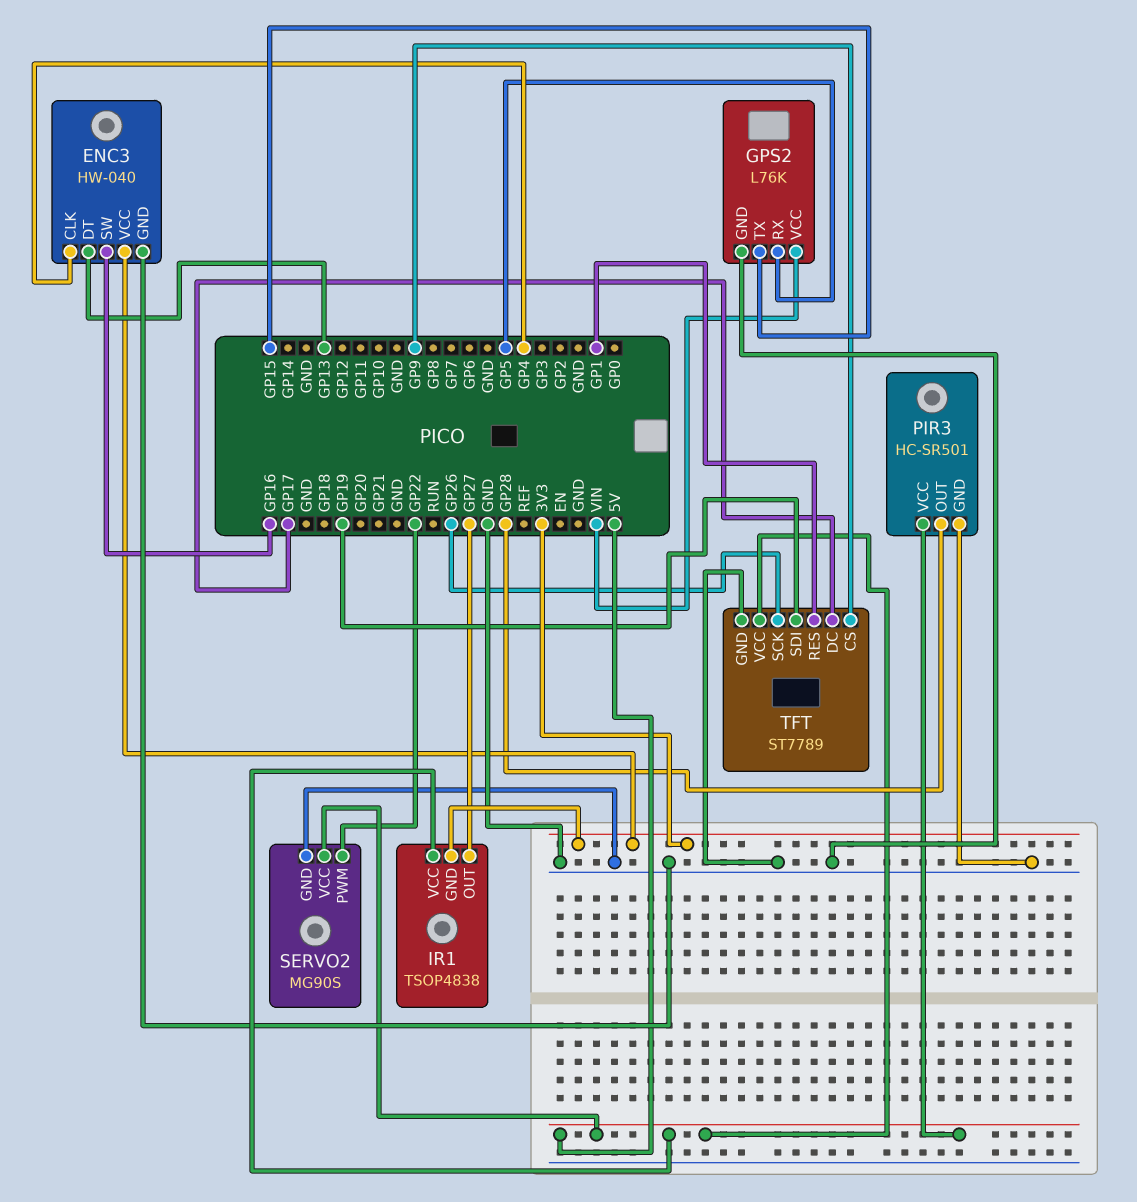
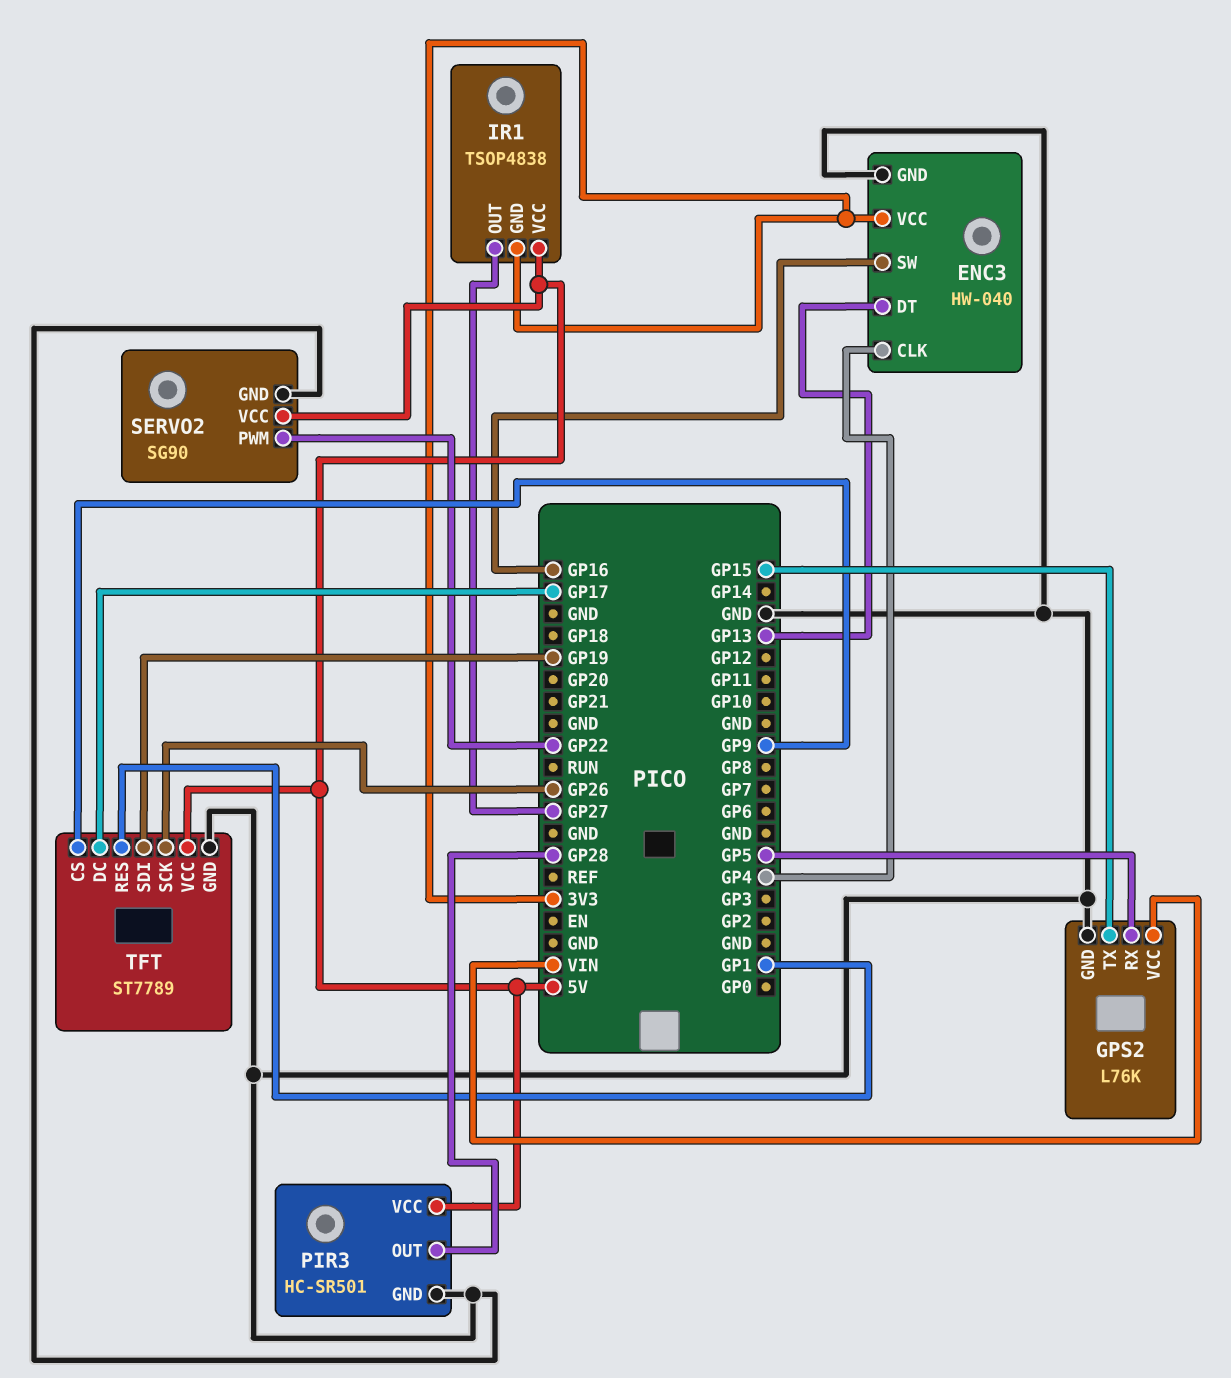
SERVO2: MG90S -> SG90

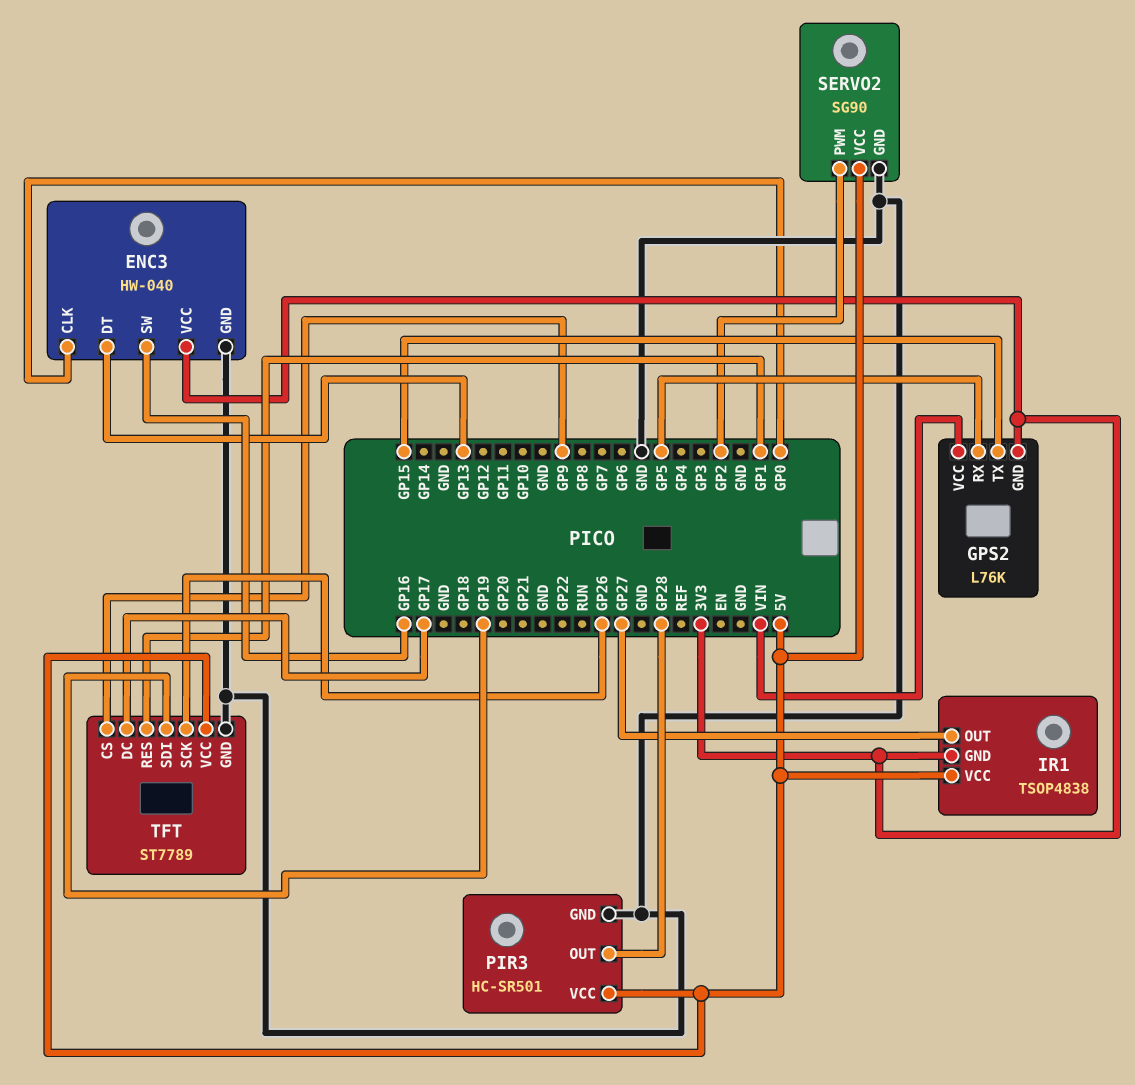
ENC3 pin CLK: GP4 -> GP0
GPS2 pin GND: GND -> 3V3
SERVO2 pin PWM: GP22 -> GP2

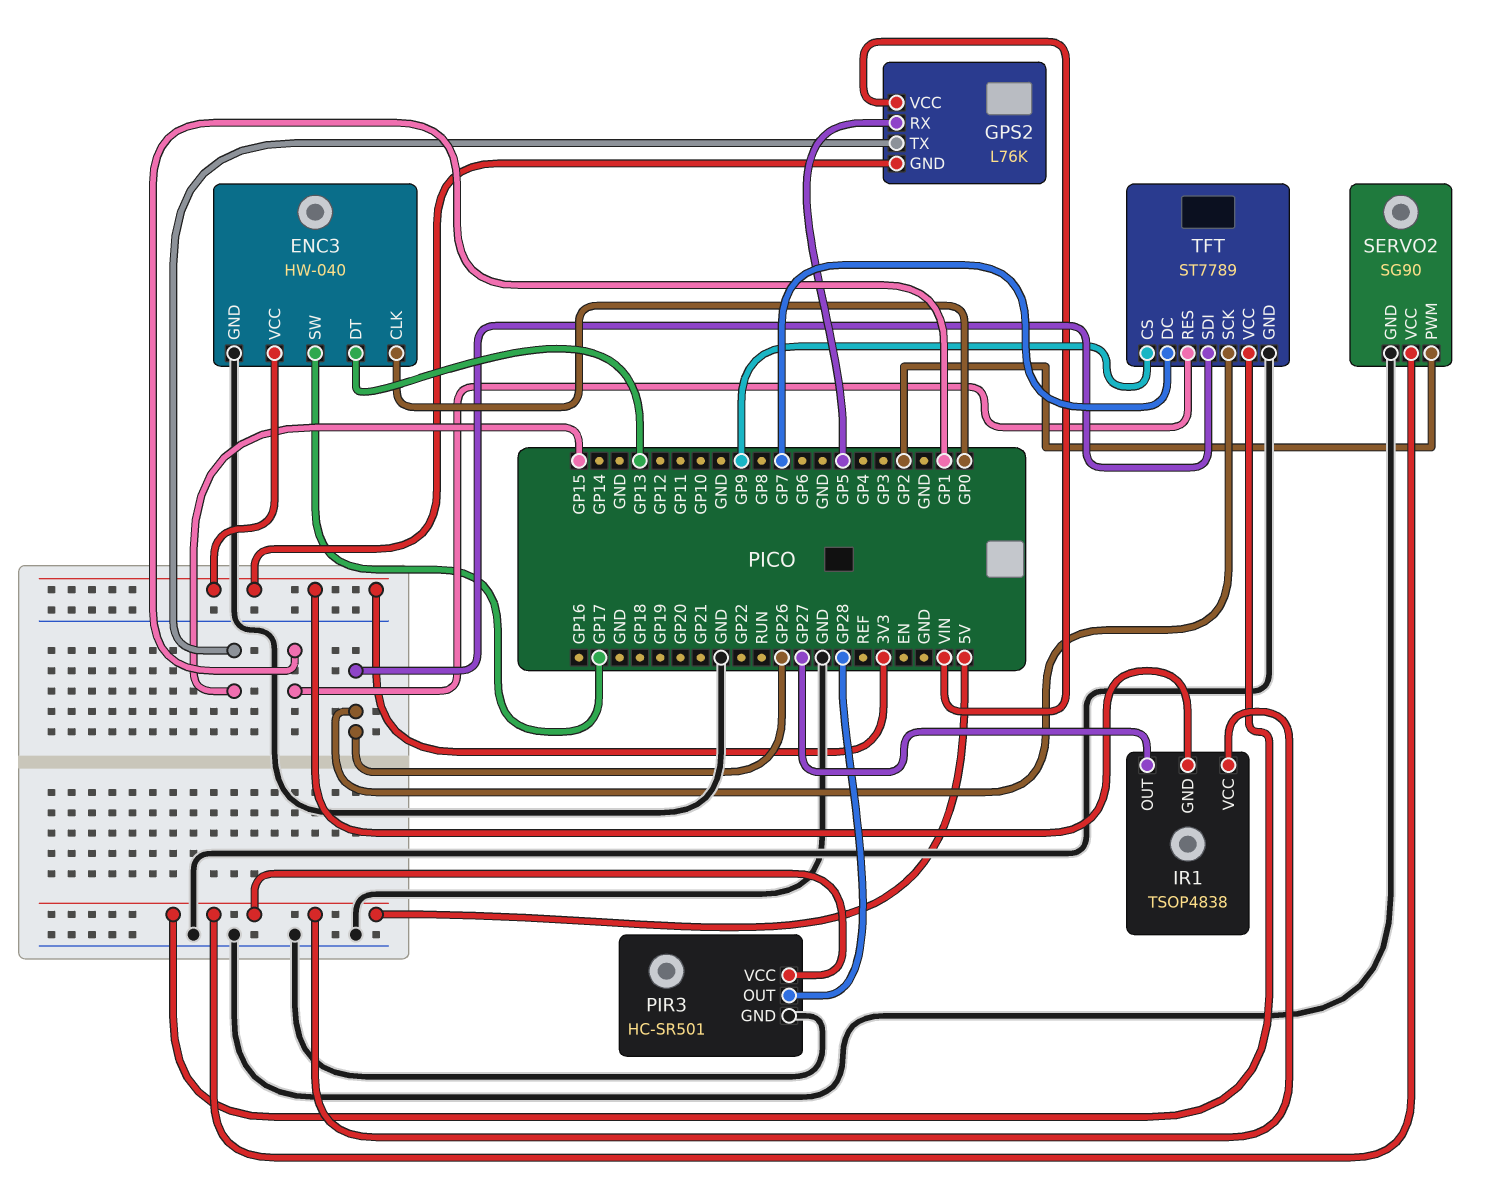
ENC3 pin SW: GP16 -> GP17
TFT pin DC: GP17 -> GP7
TFT pin SDI: GP19 -> GP26

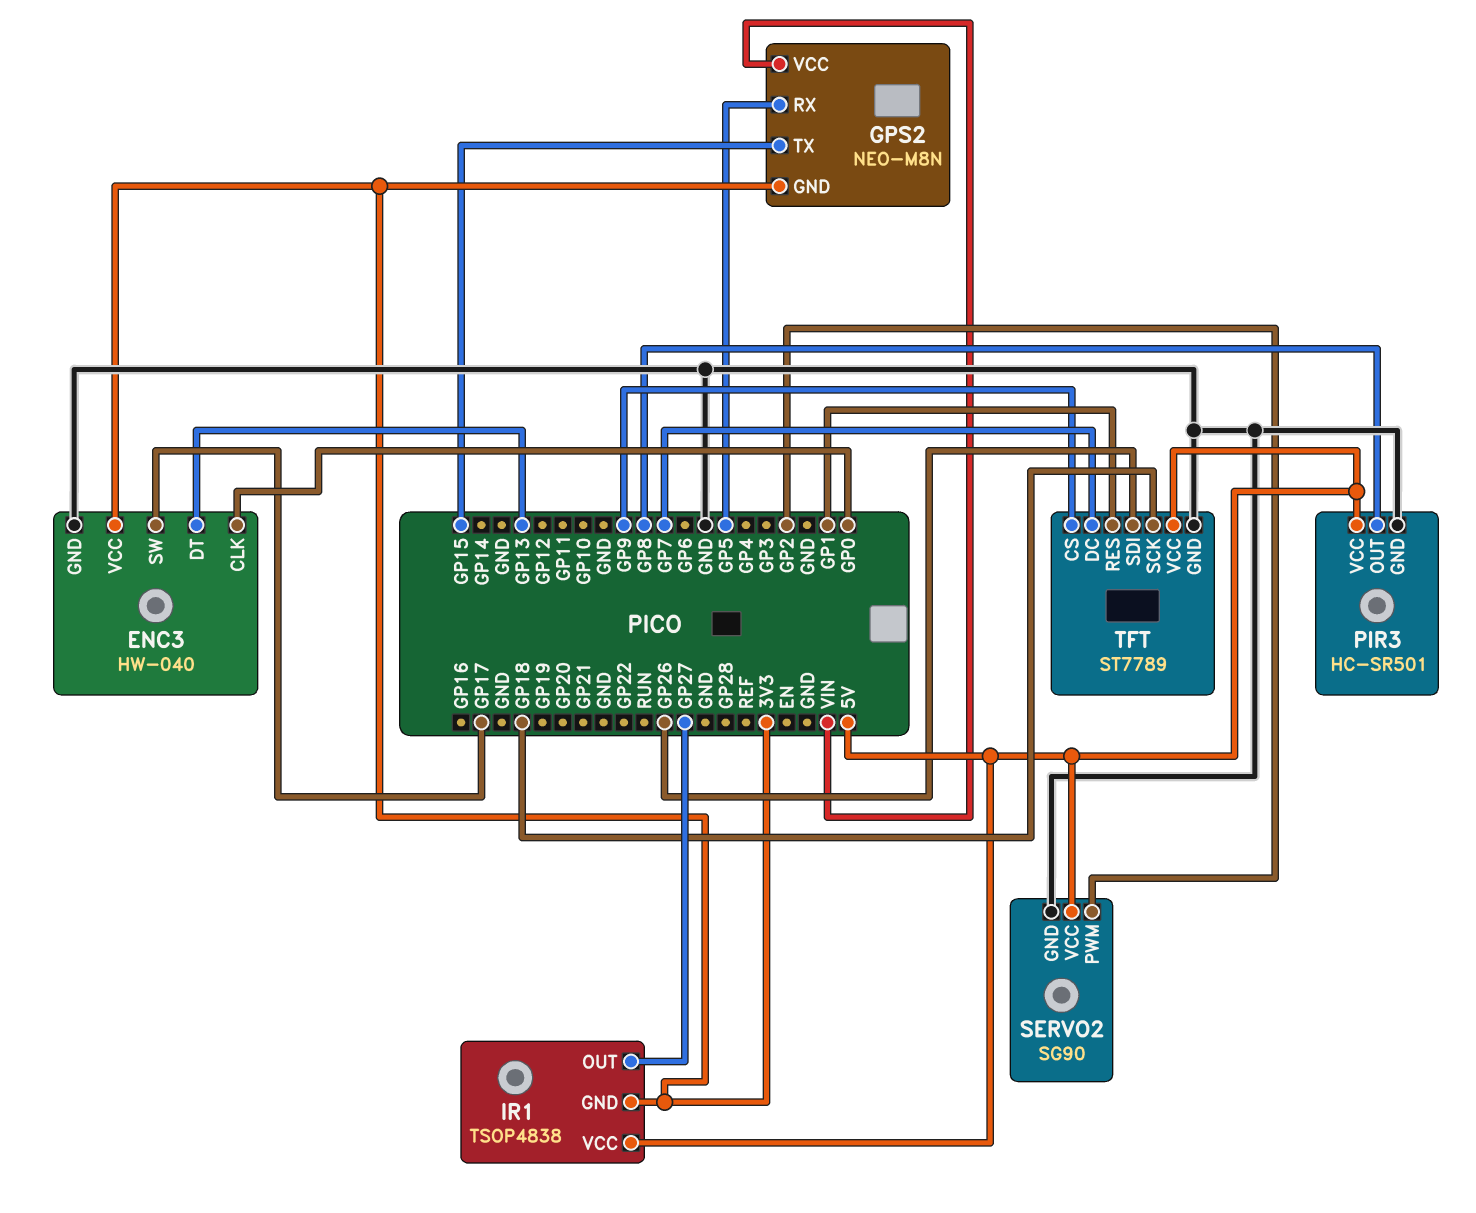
GPS2: L76K -> NEO-M8N
PIR3 pin OUT: GP28 -> GP8
TFT pin SCK: GP26 -> GP18

